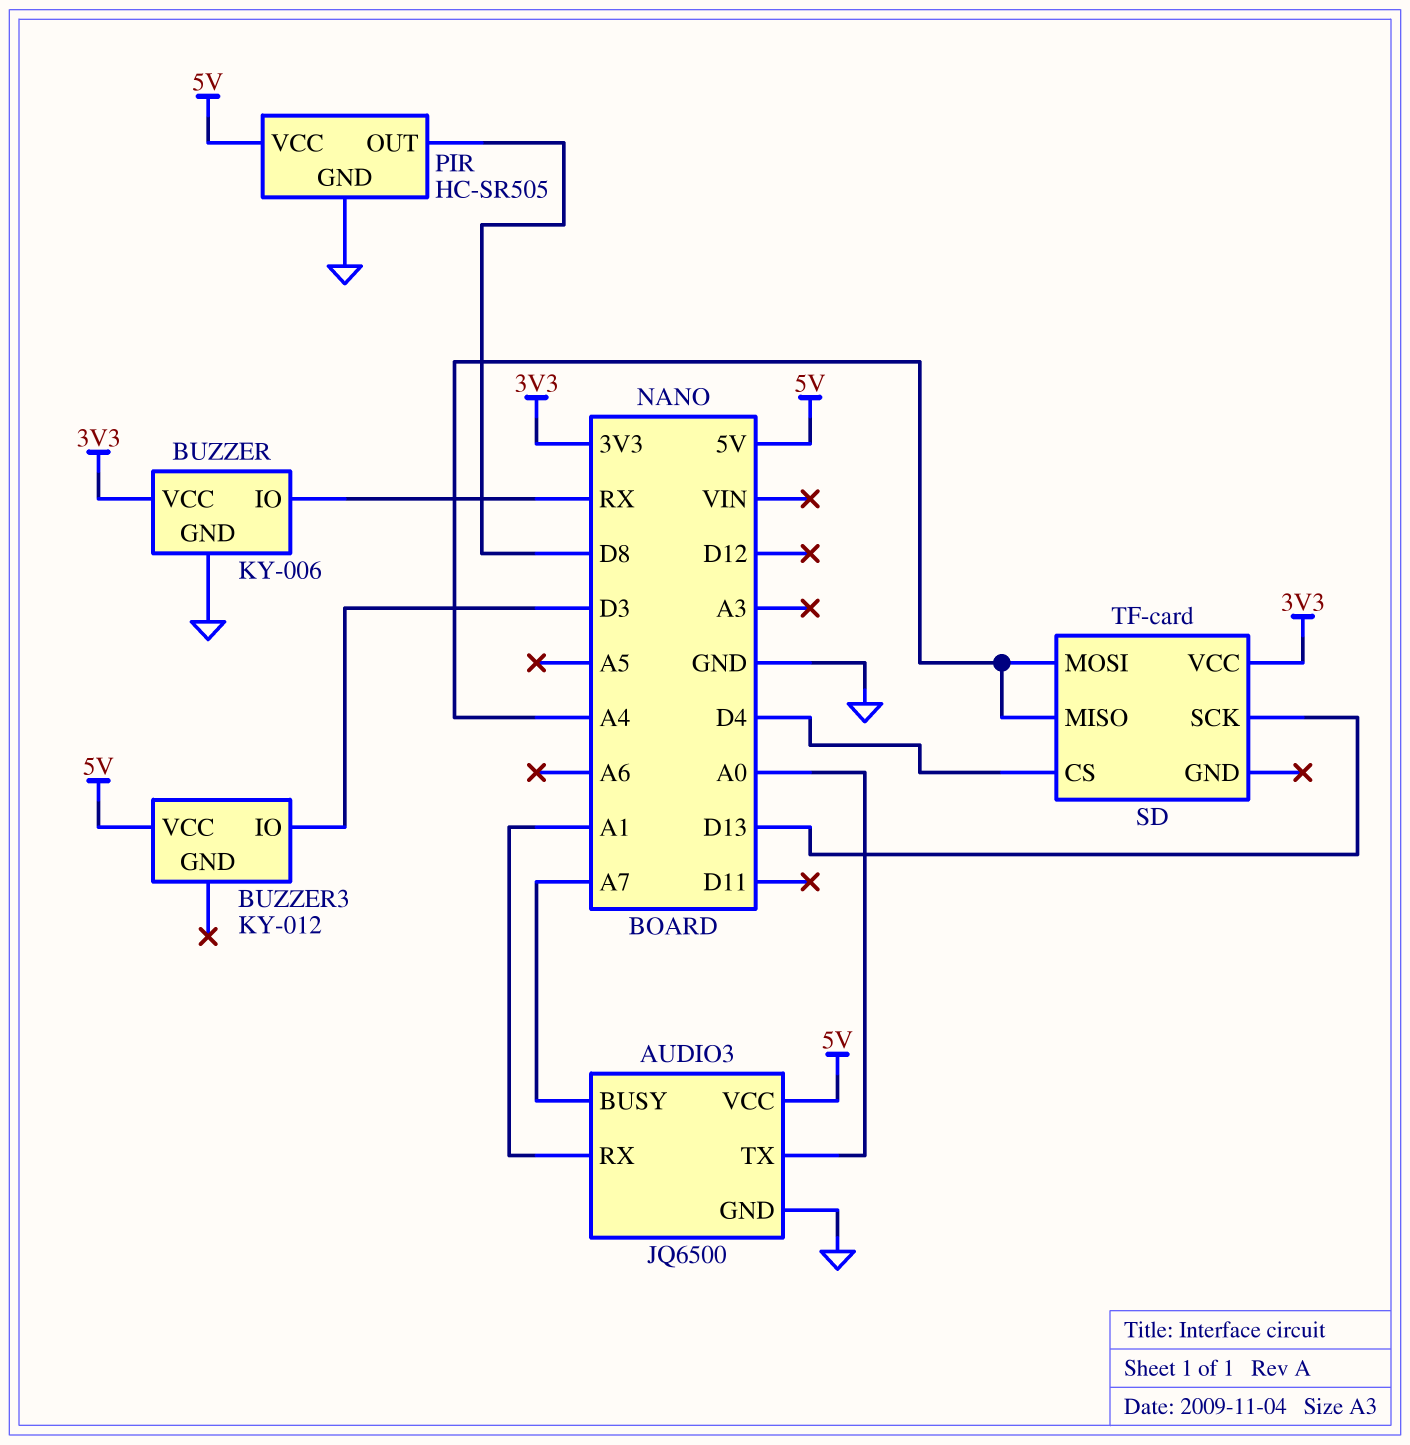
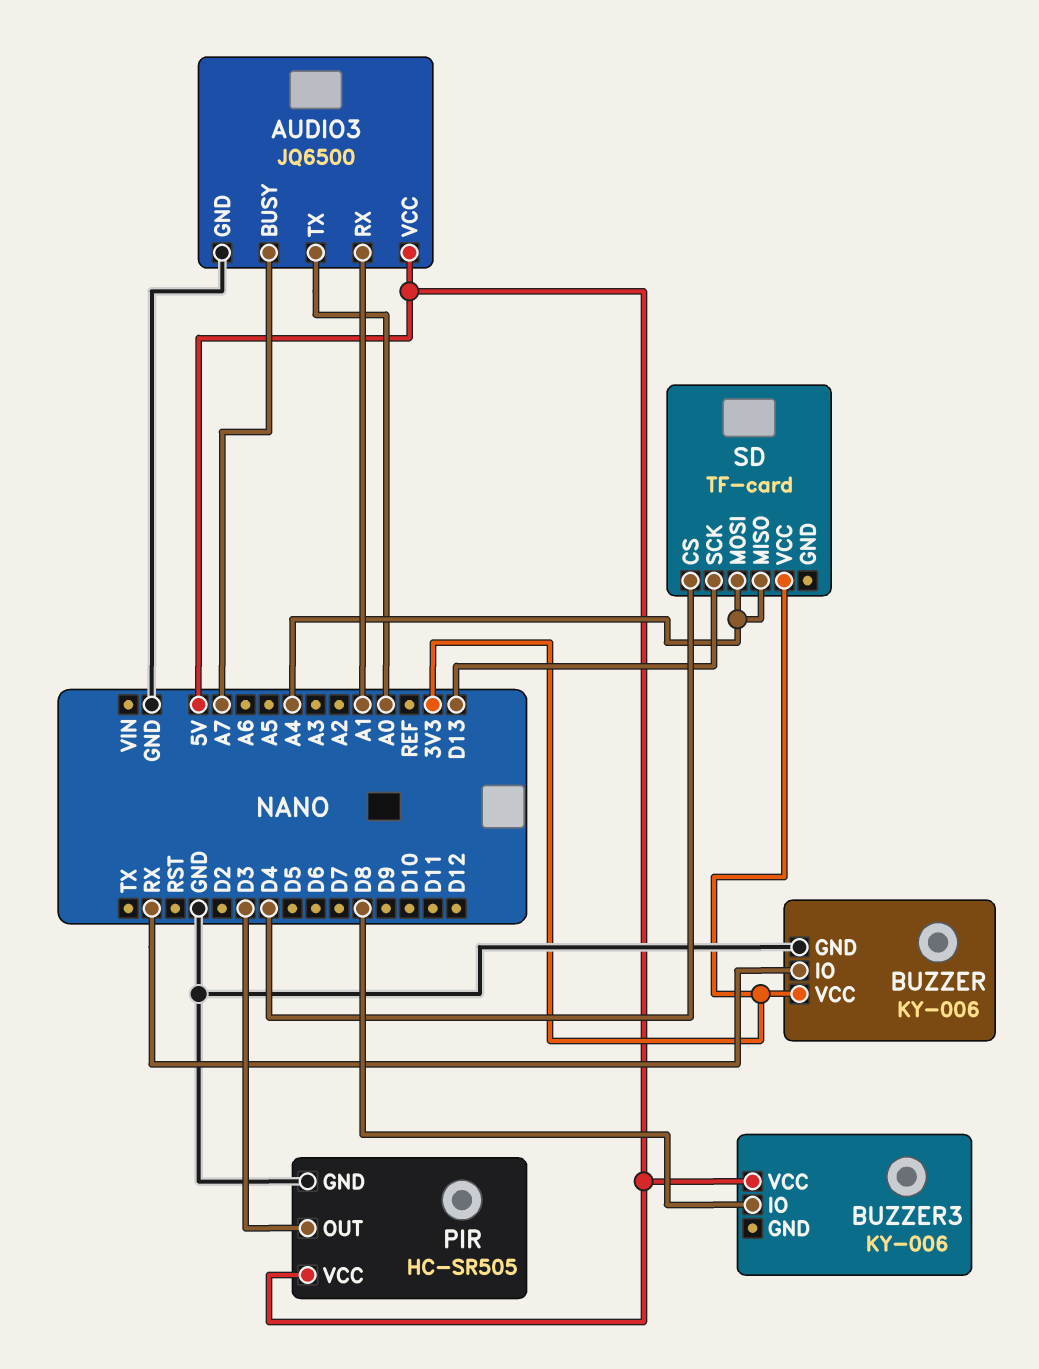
BUZZER3: KY-012 -> KY-006
BUZZER3 pin IO: D3 -> D8
PIR pin OUT: D8 -> D3

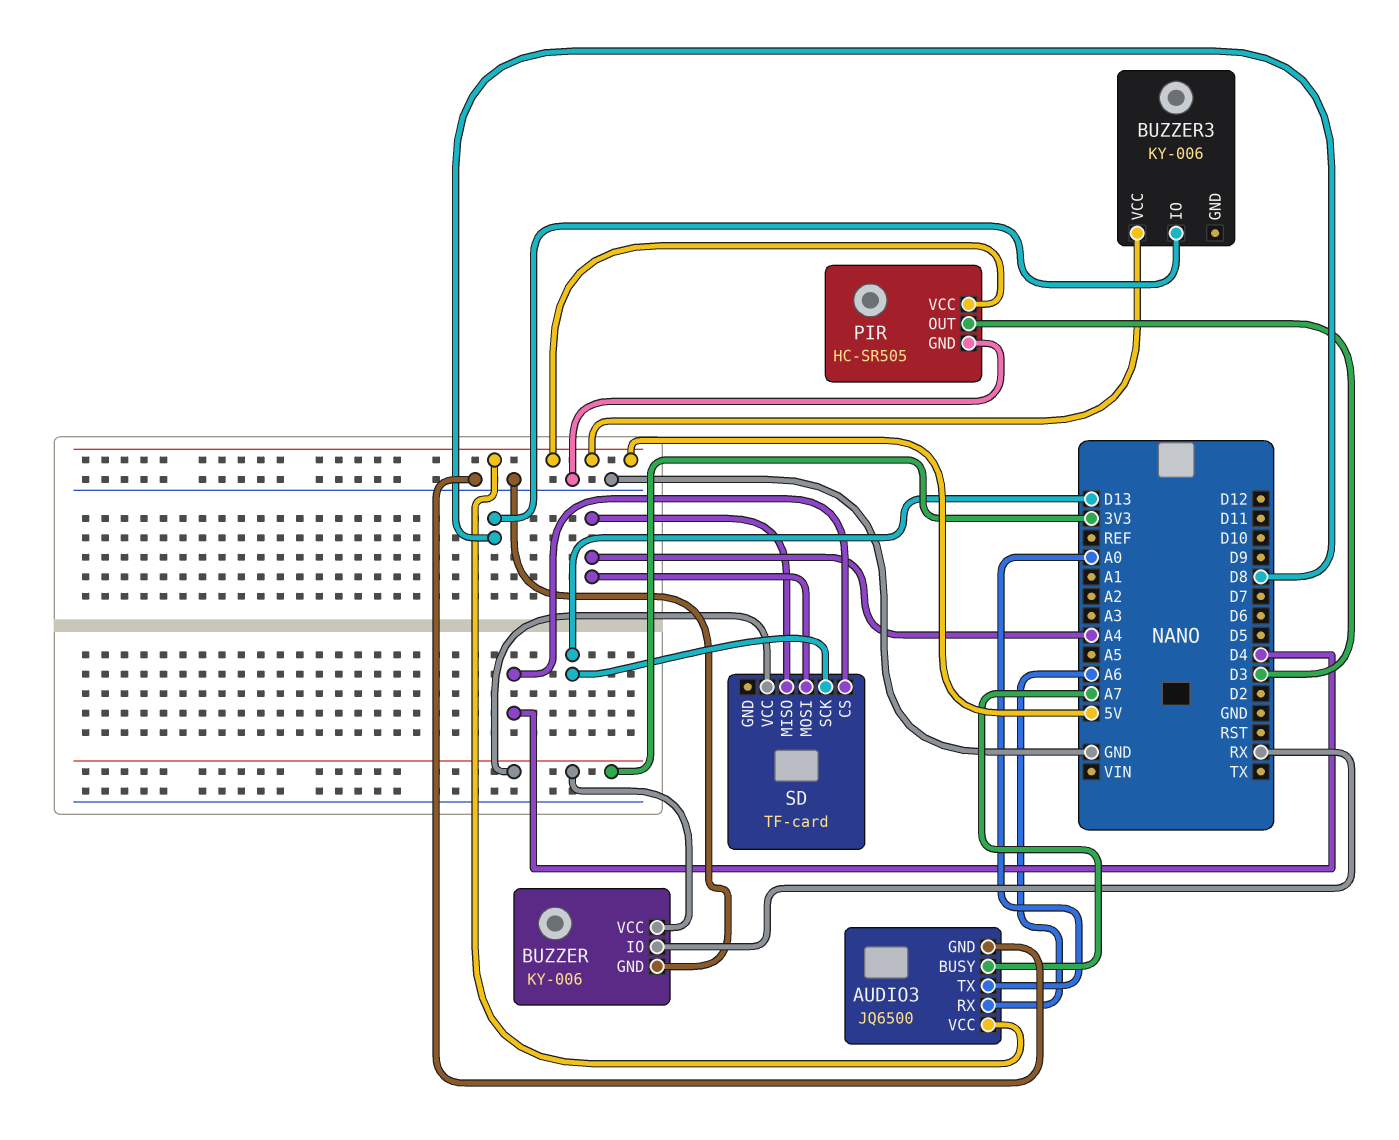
AUDIO3 pin RX: A1 -> A6

